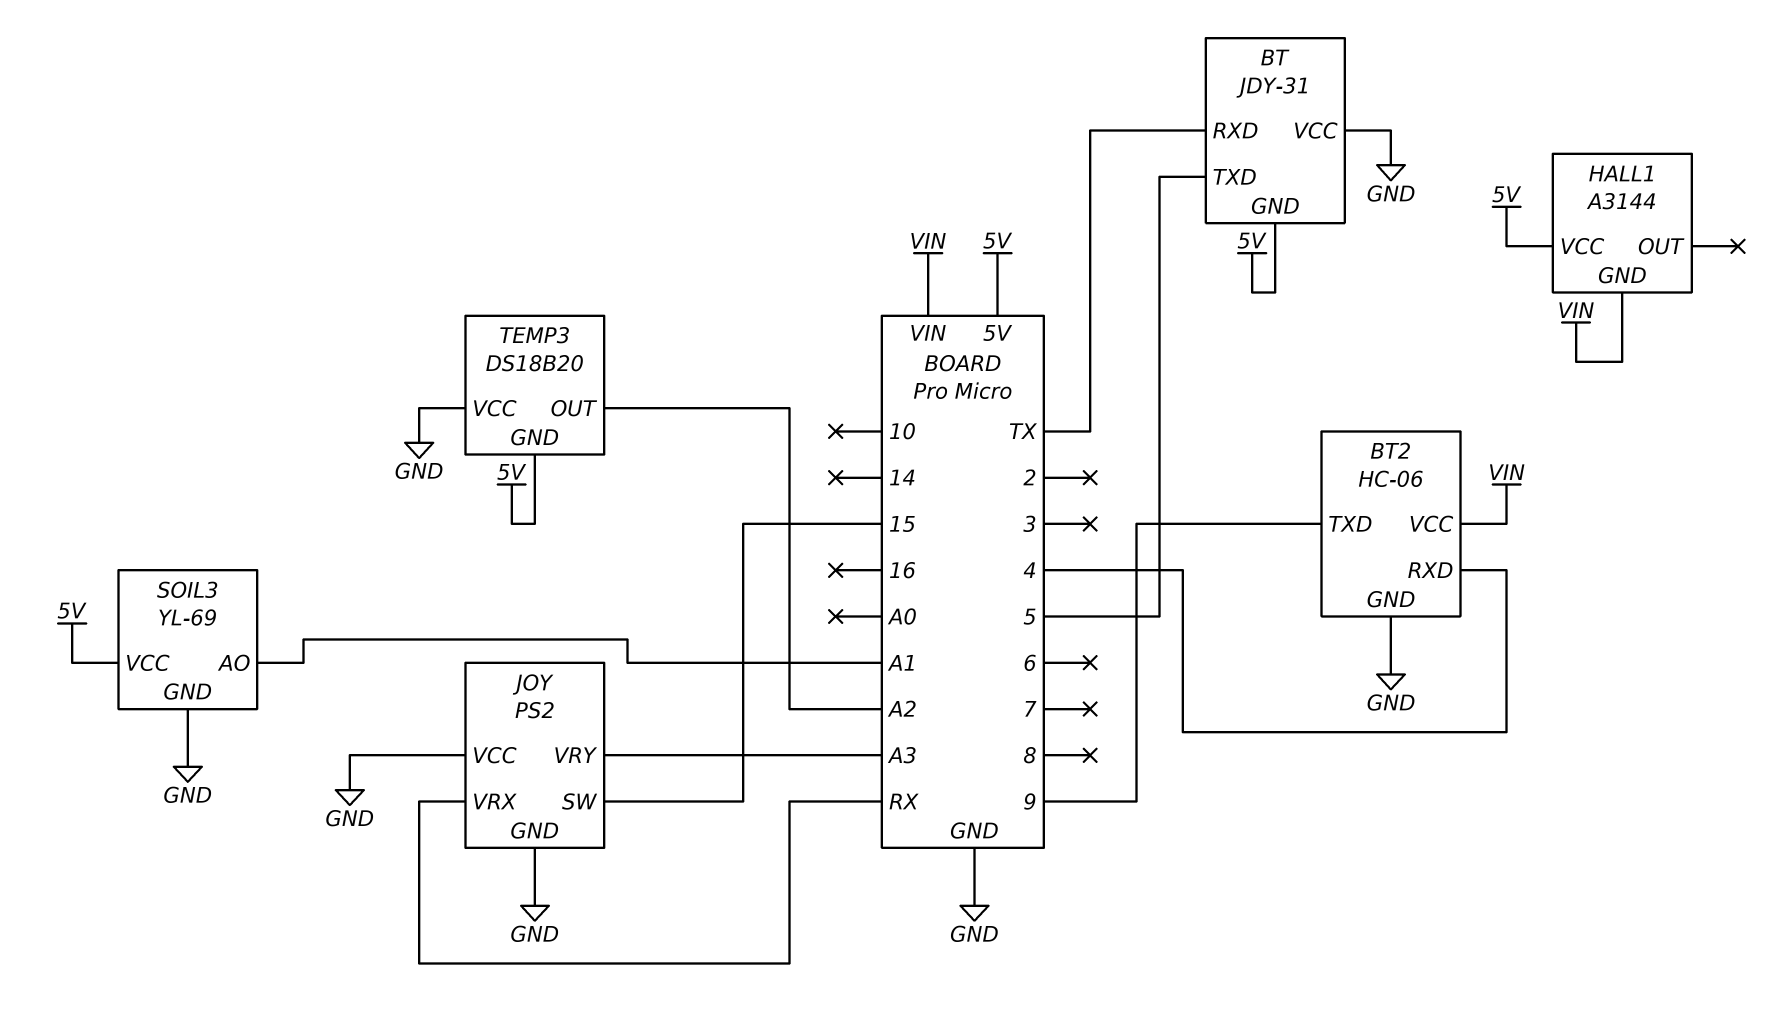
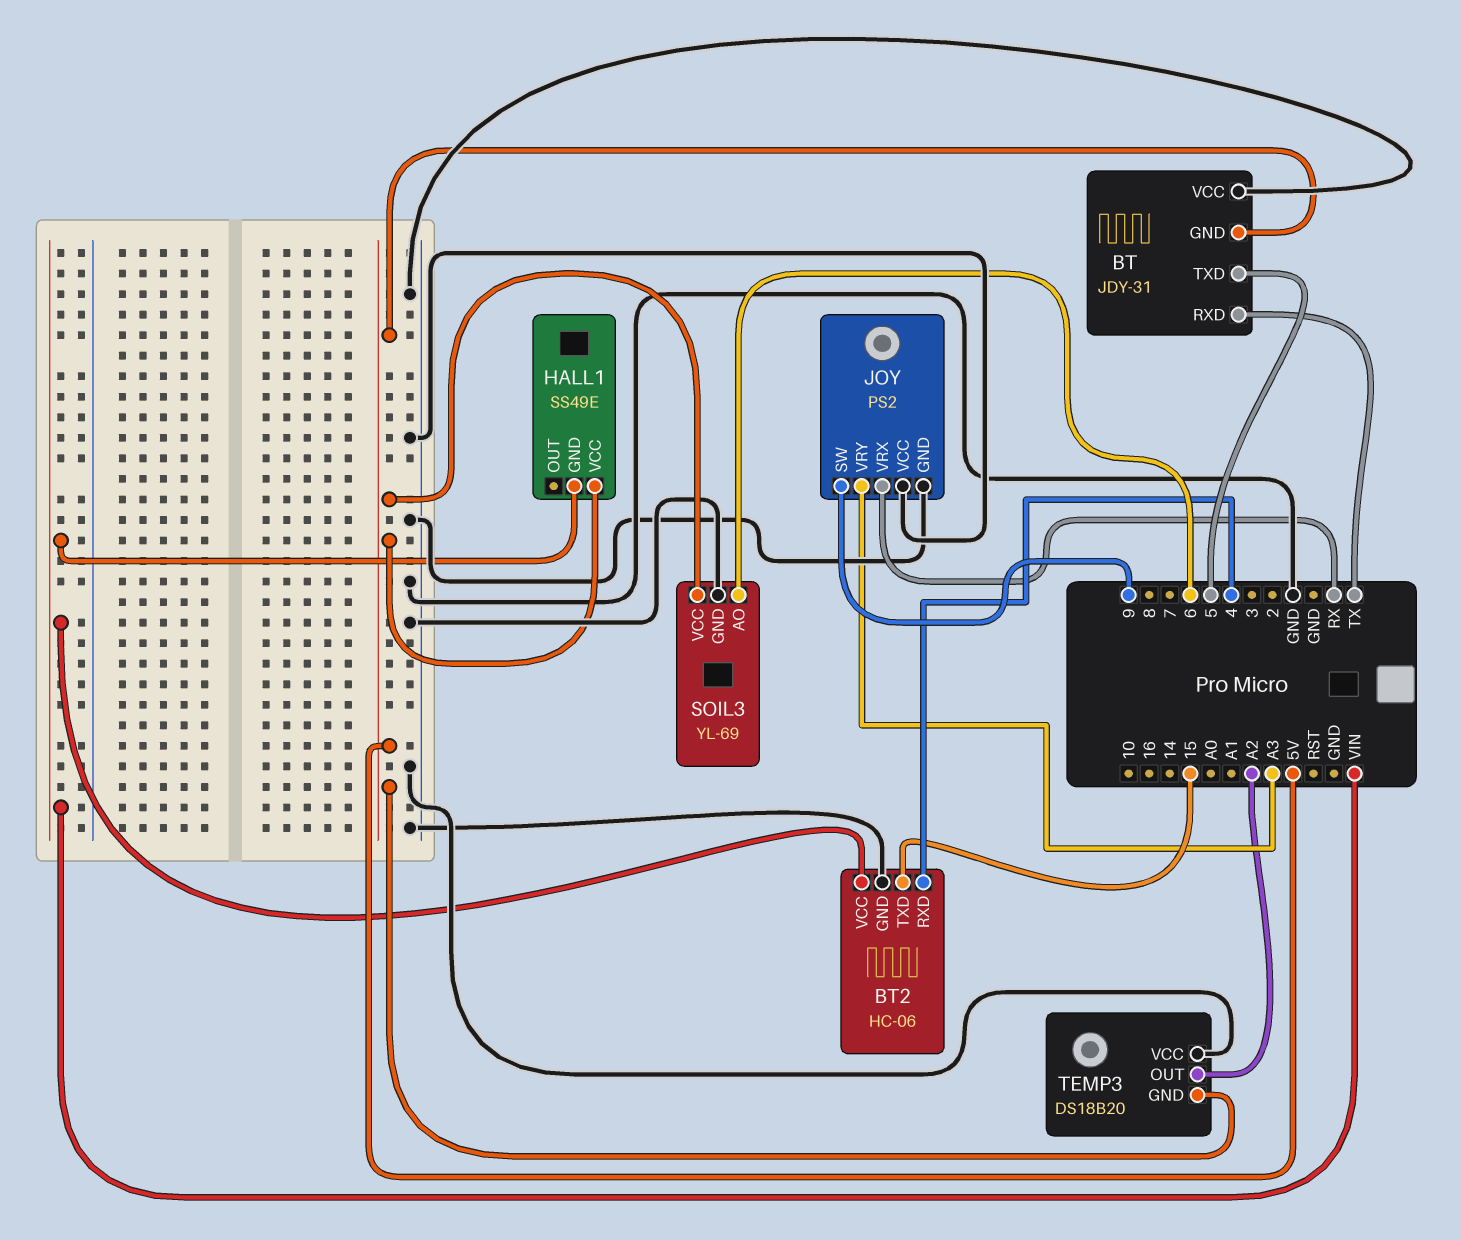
BT2 pin TXD: 9 -> 15
HALL1: A3144 -> SS49E
JOY pin SW: 15 -> 9
SOIL3 pin AO: A1 -> 6

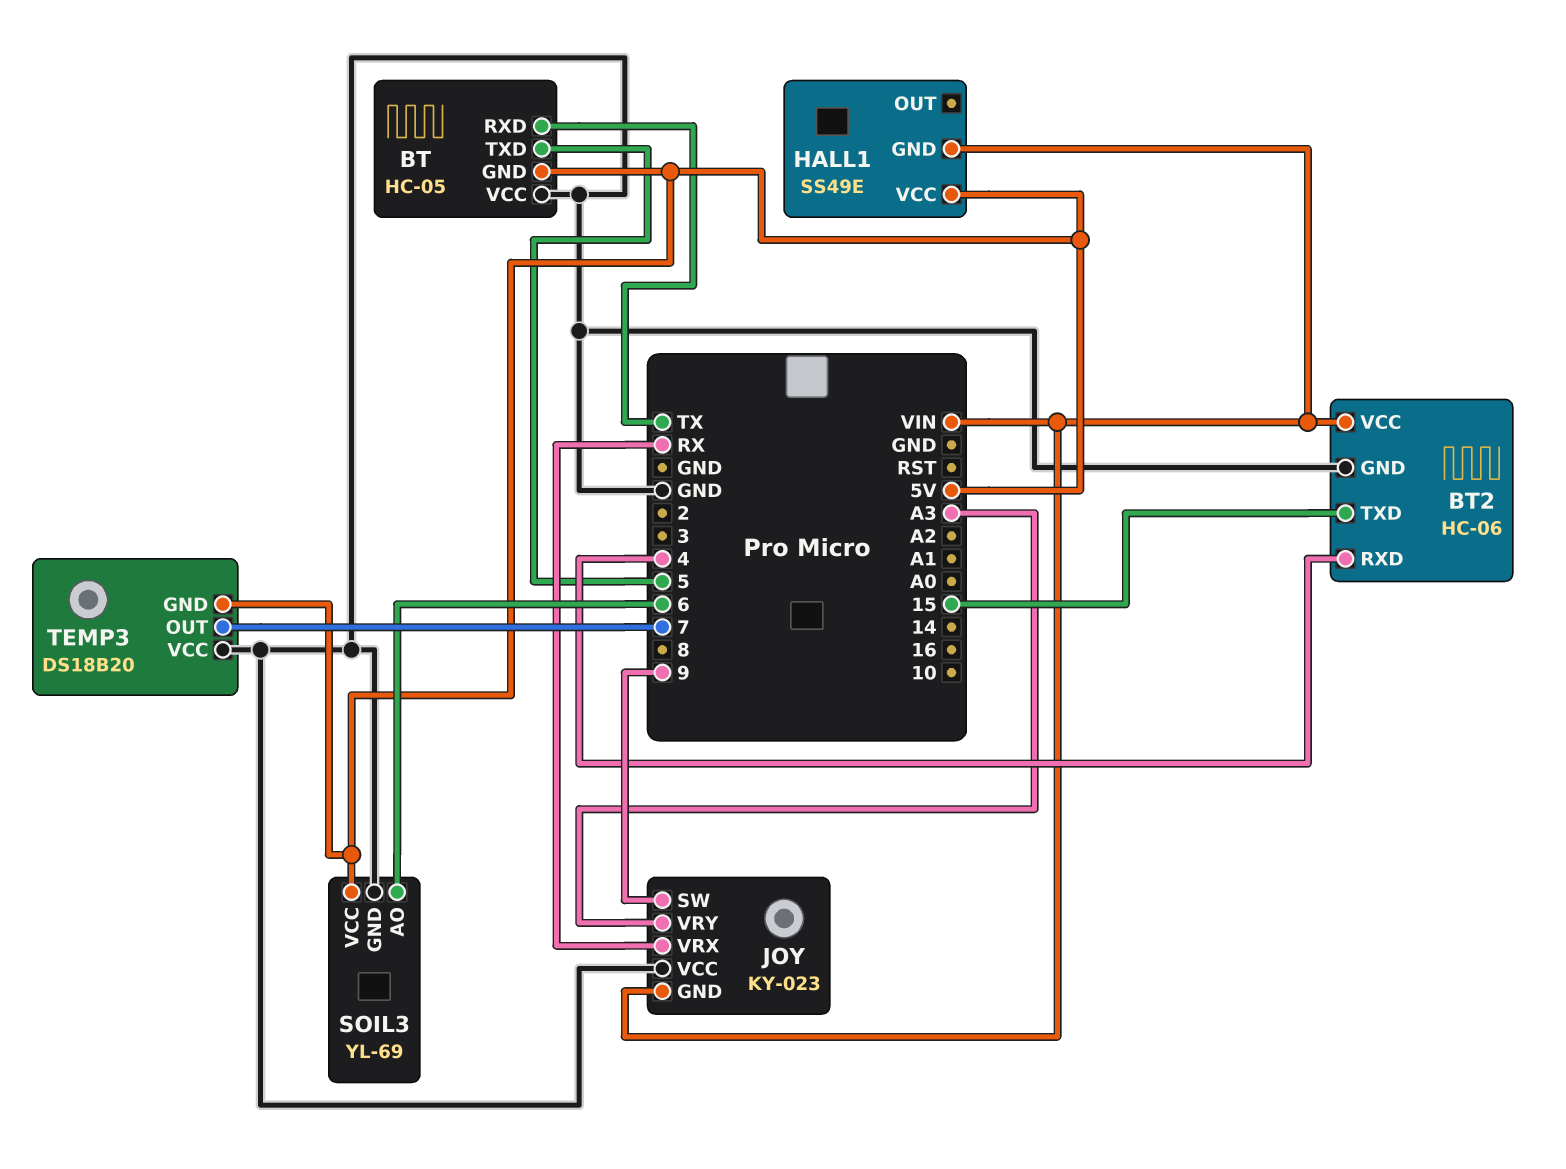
BT: JDY-31 -> HC-05
JOY: PS2 -> KY-023
JOY pin GND: GND -> VIN
TEMP3 pin OUT: A2 -> 7

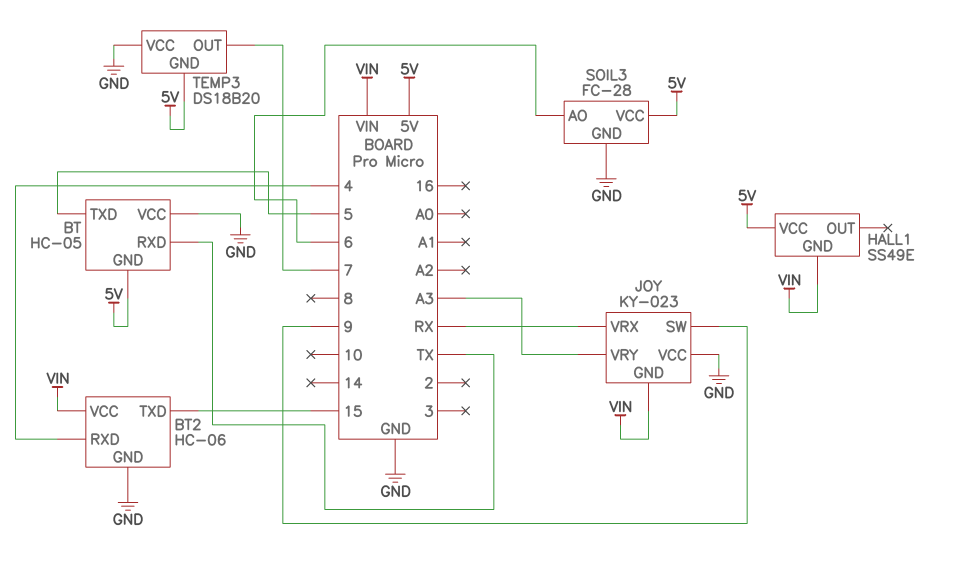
SOIL3: YL-69 -> FC-28

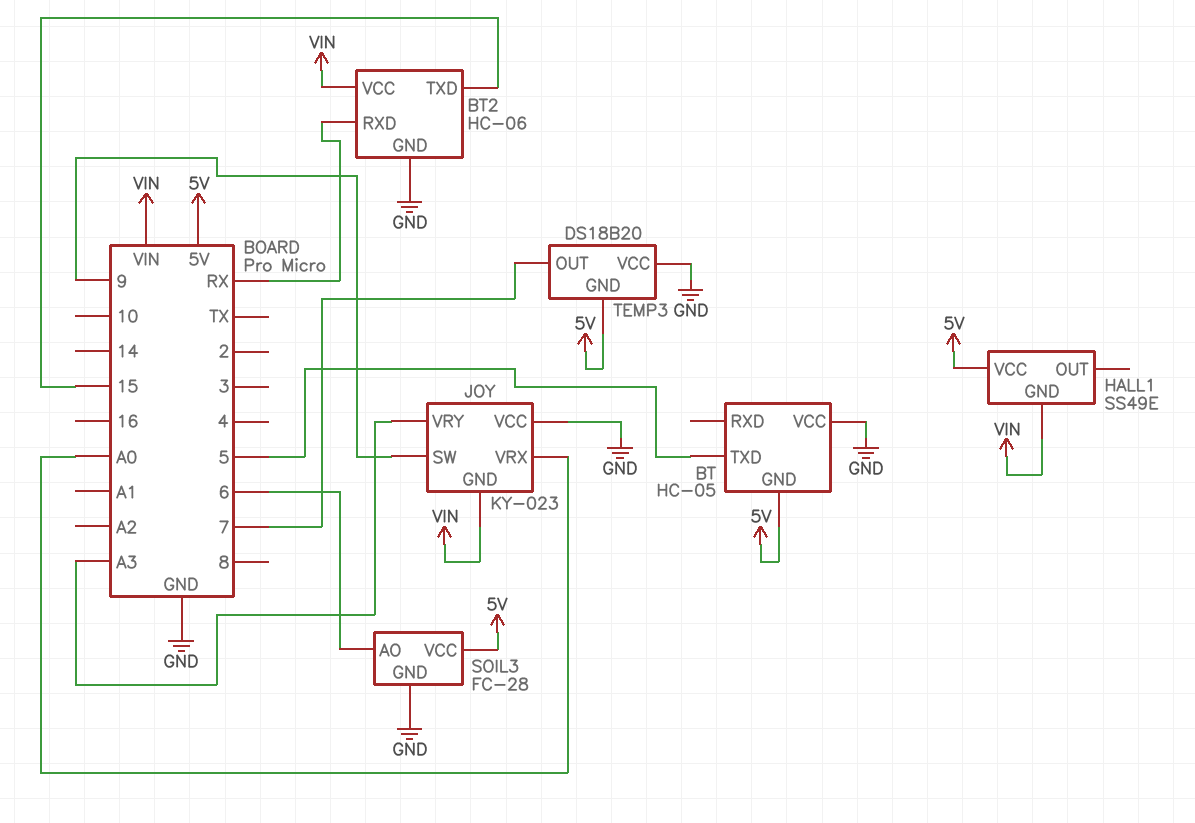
BT pin RXD: TX -> none
BT2 pin RXD: 4 -> RX
JOY pin VRX: RX -> A0

